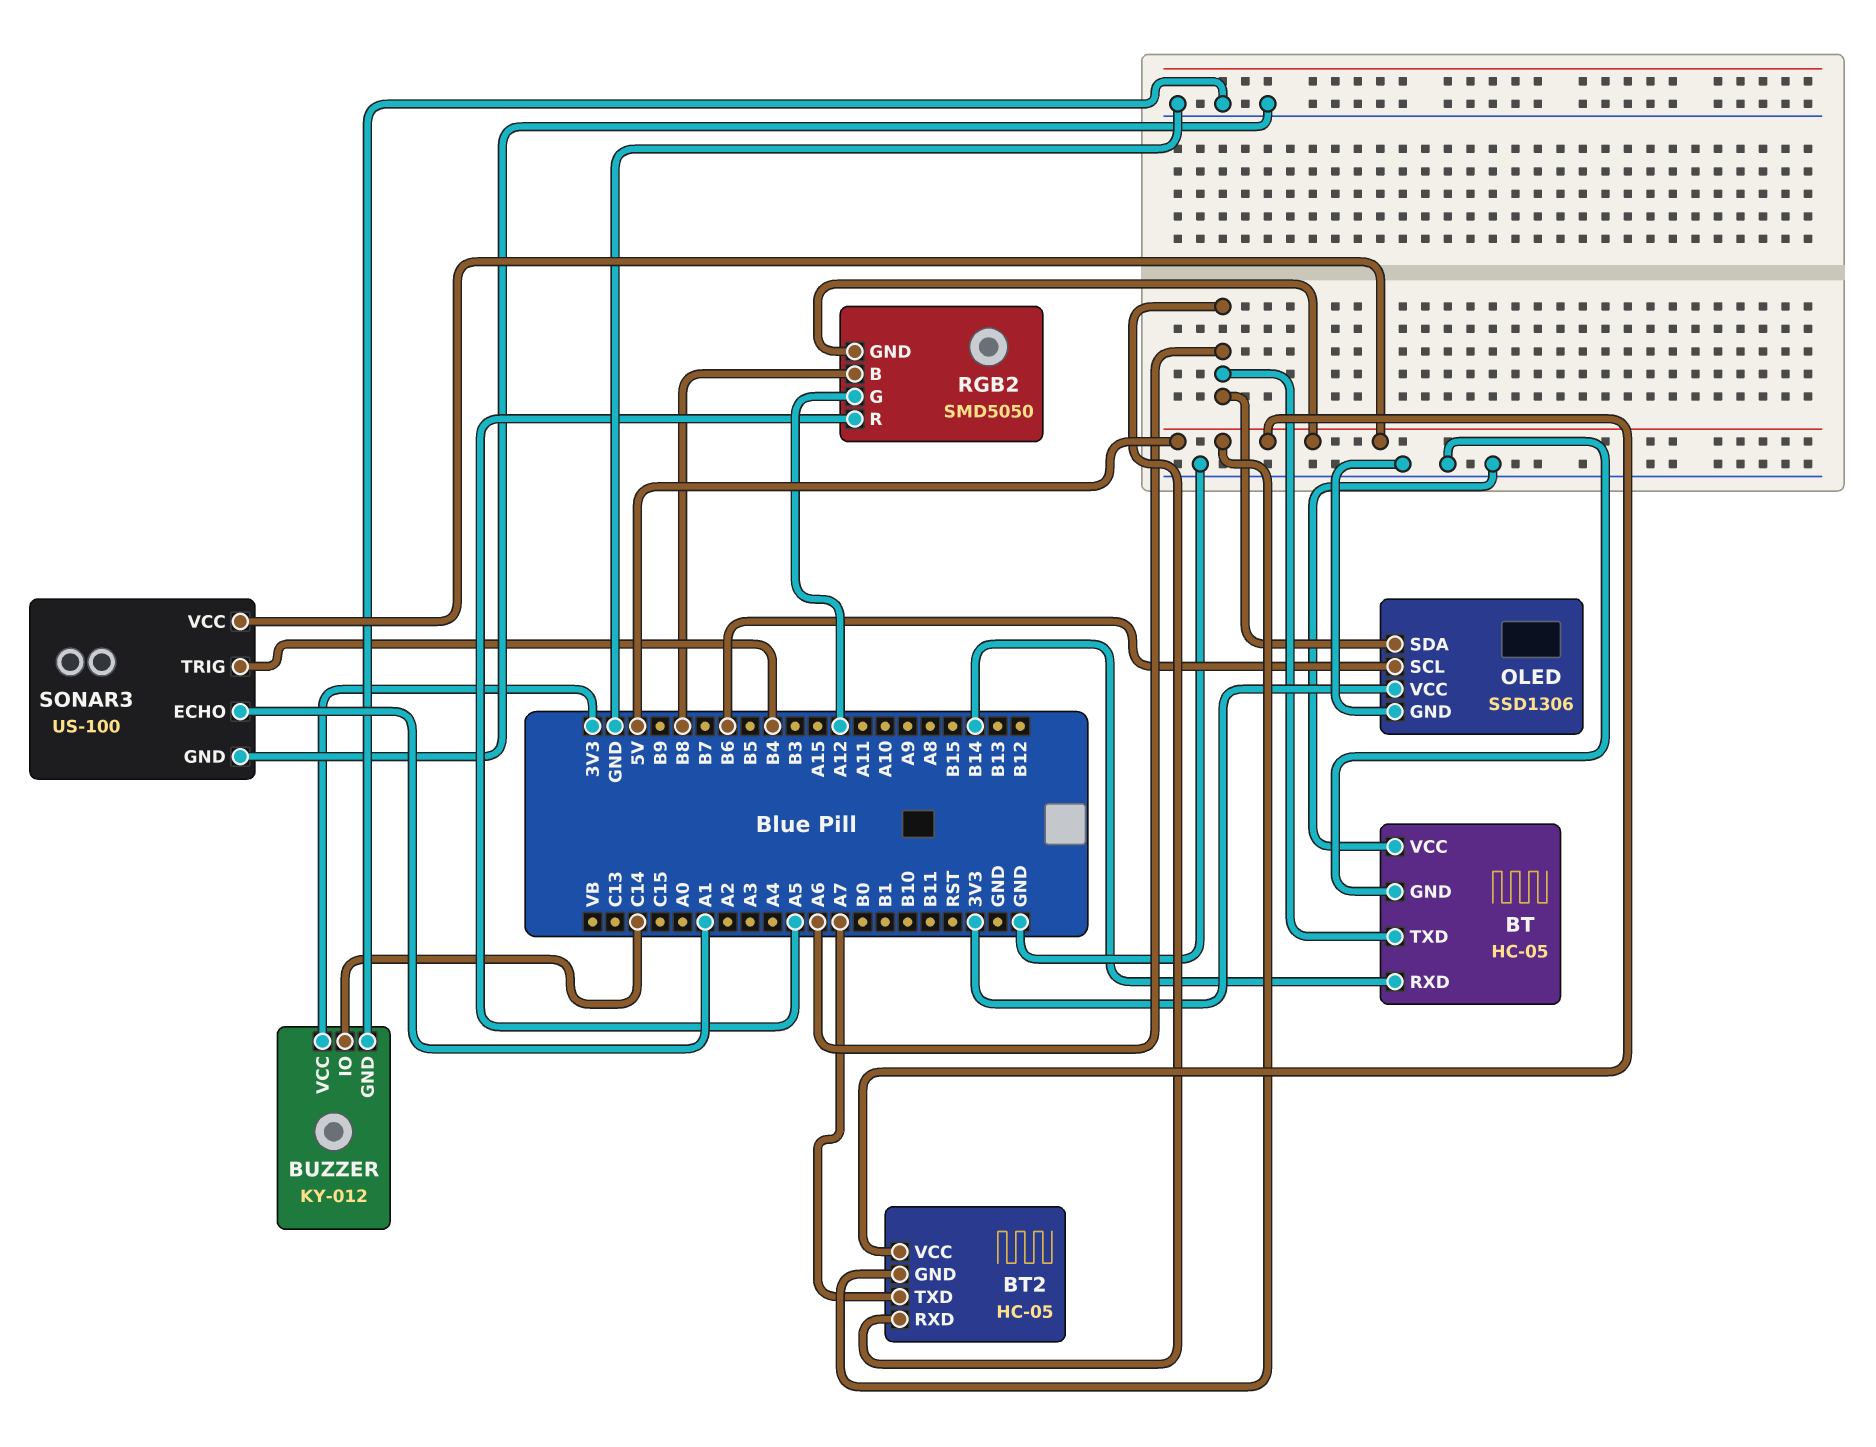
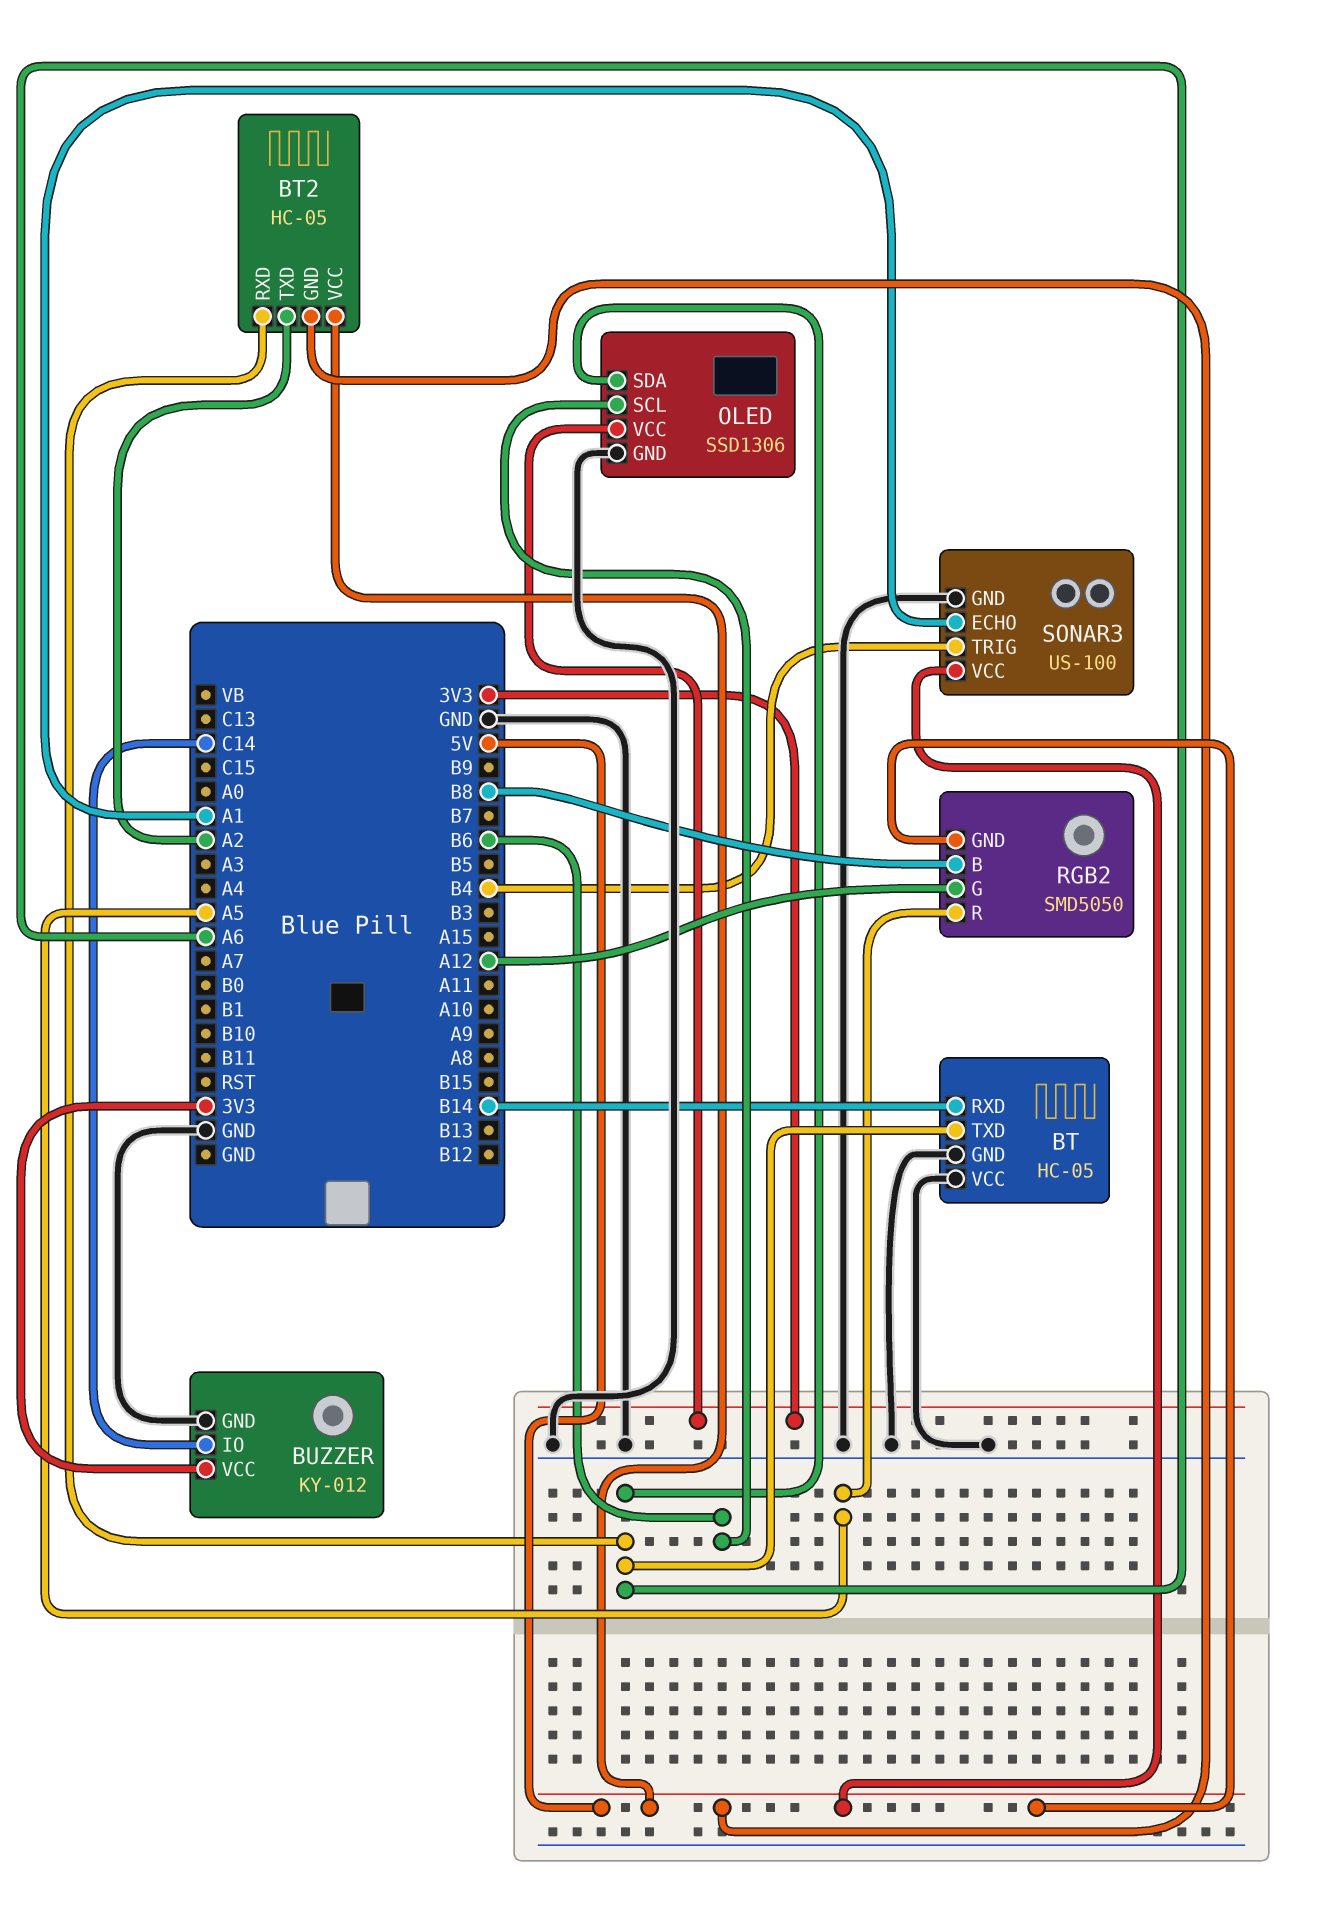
BT2 pin TXD: A7 -> A2

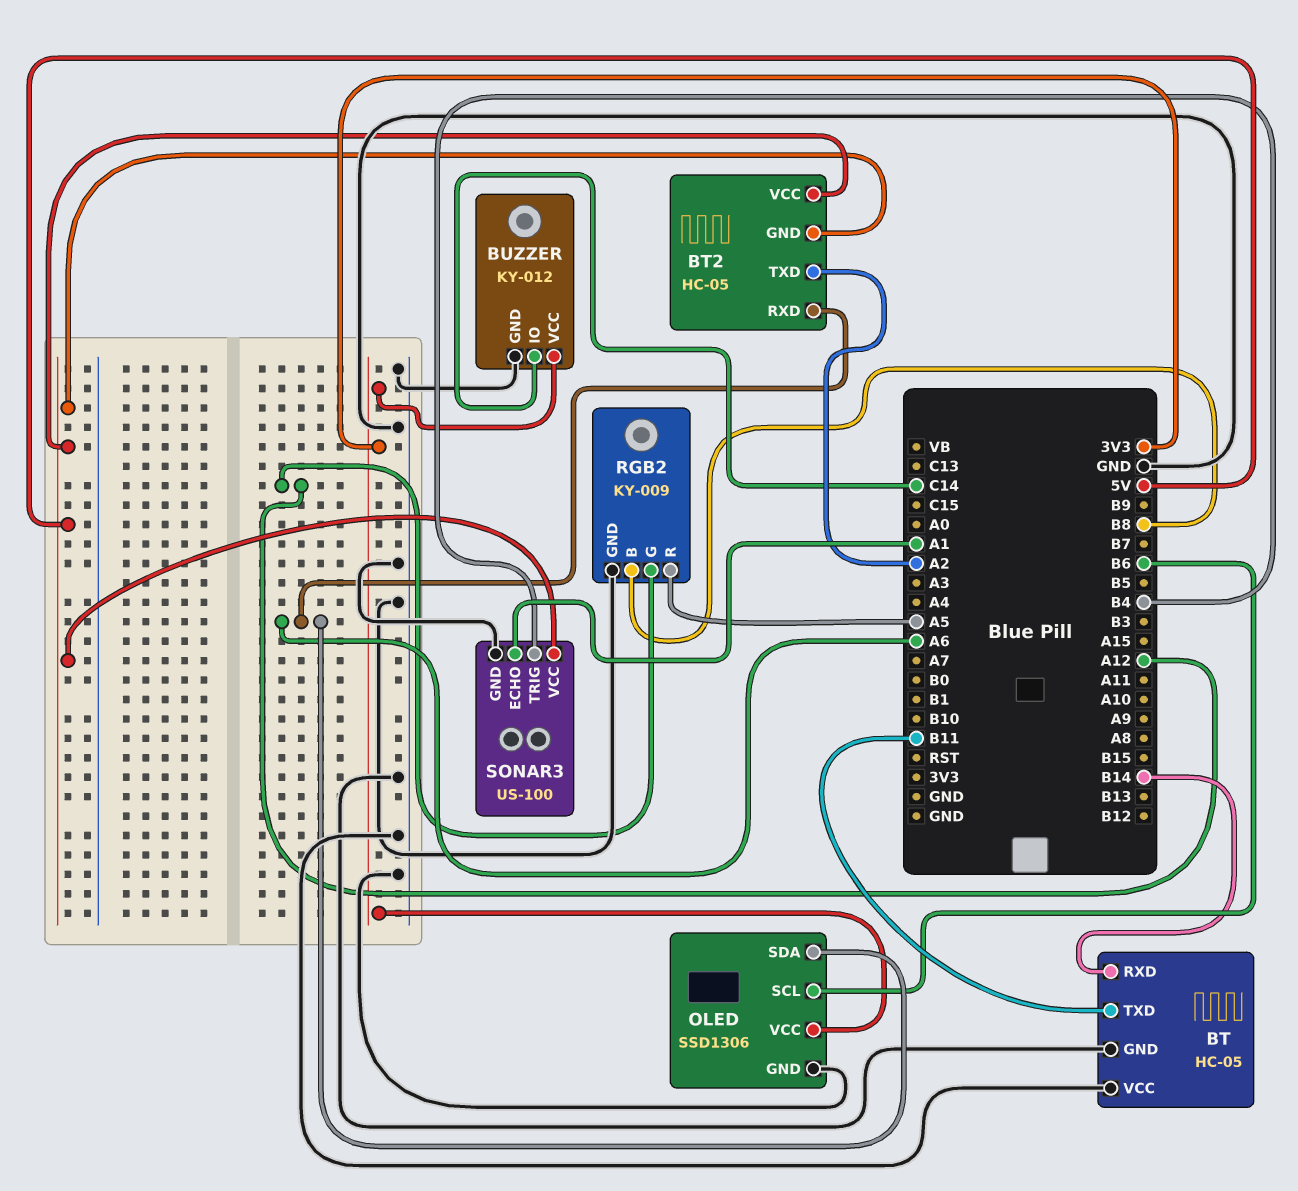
BT pin TXD: A6 -> B11
RGB2: SMD5050 -> KY-009
RGB2 pin GND: 5V -> GND

